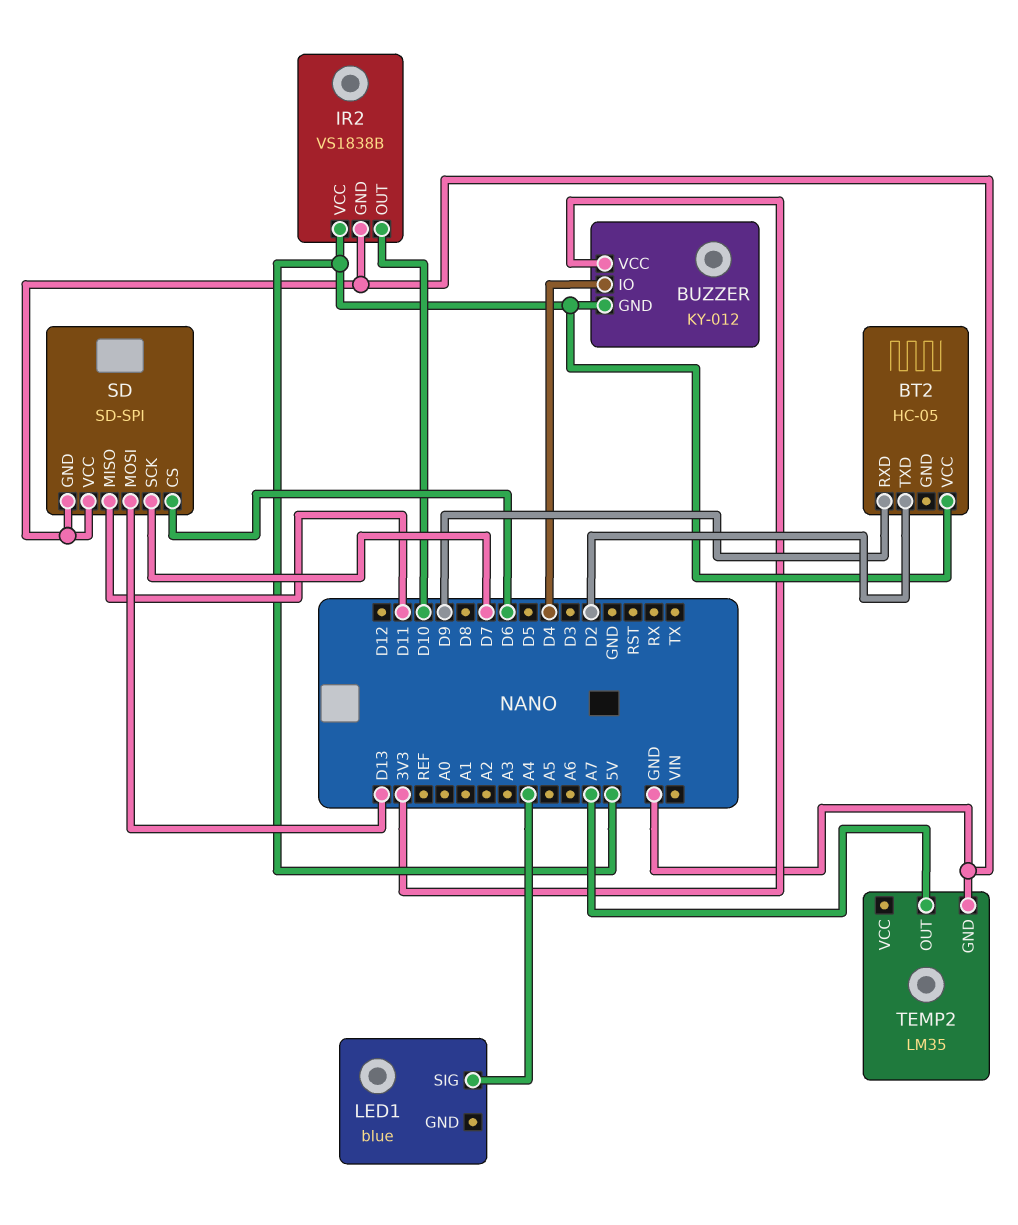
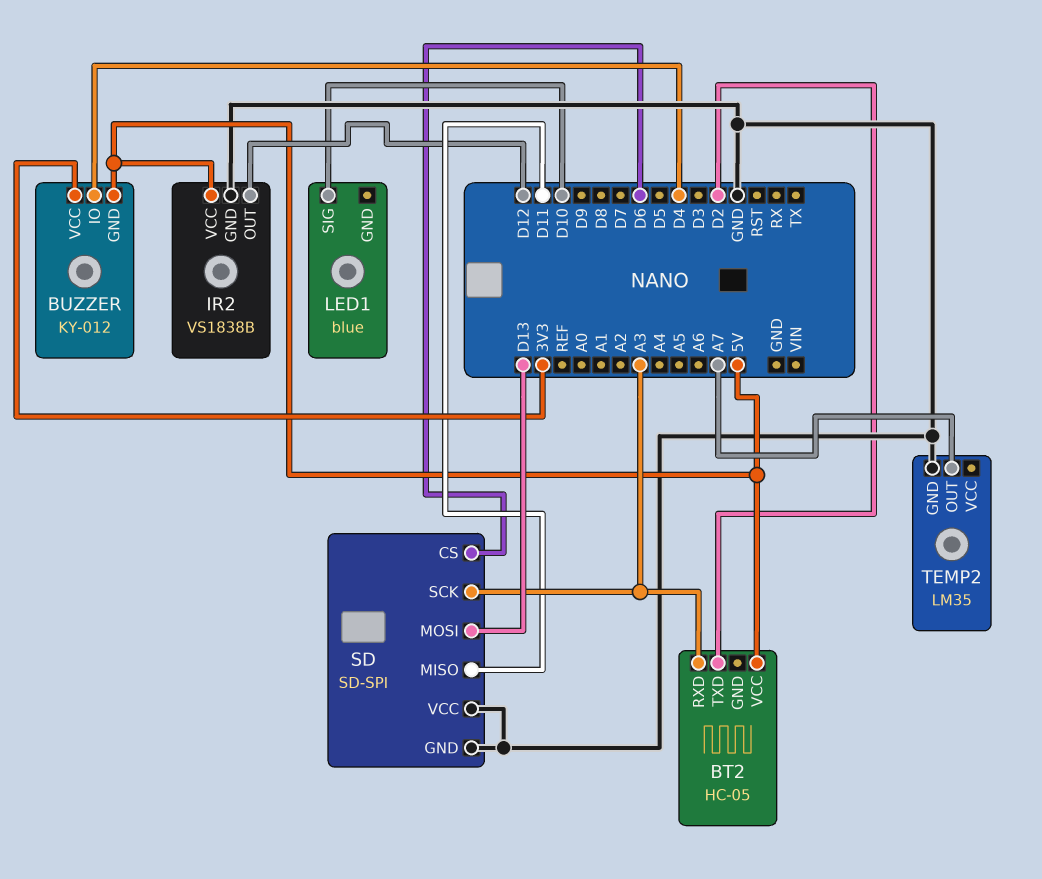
BT2 pin RXD: D9 -> A3
IR2 pin OUT: D10 -> D12
LED1 pin SIG: A4 -> D10
SD pin SCK: D7 -> A3

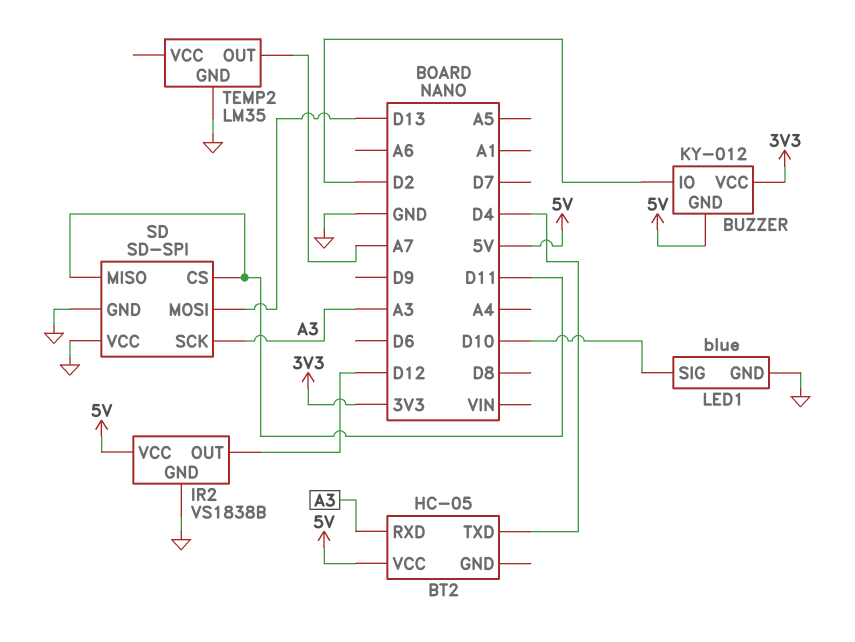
BT2 pin TXD: D2 -> D4
BUZZER pin IO: D4 -> D2
LED1 pin GND: none -> GND
SD pin CS: D6 -> D11

